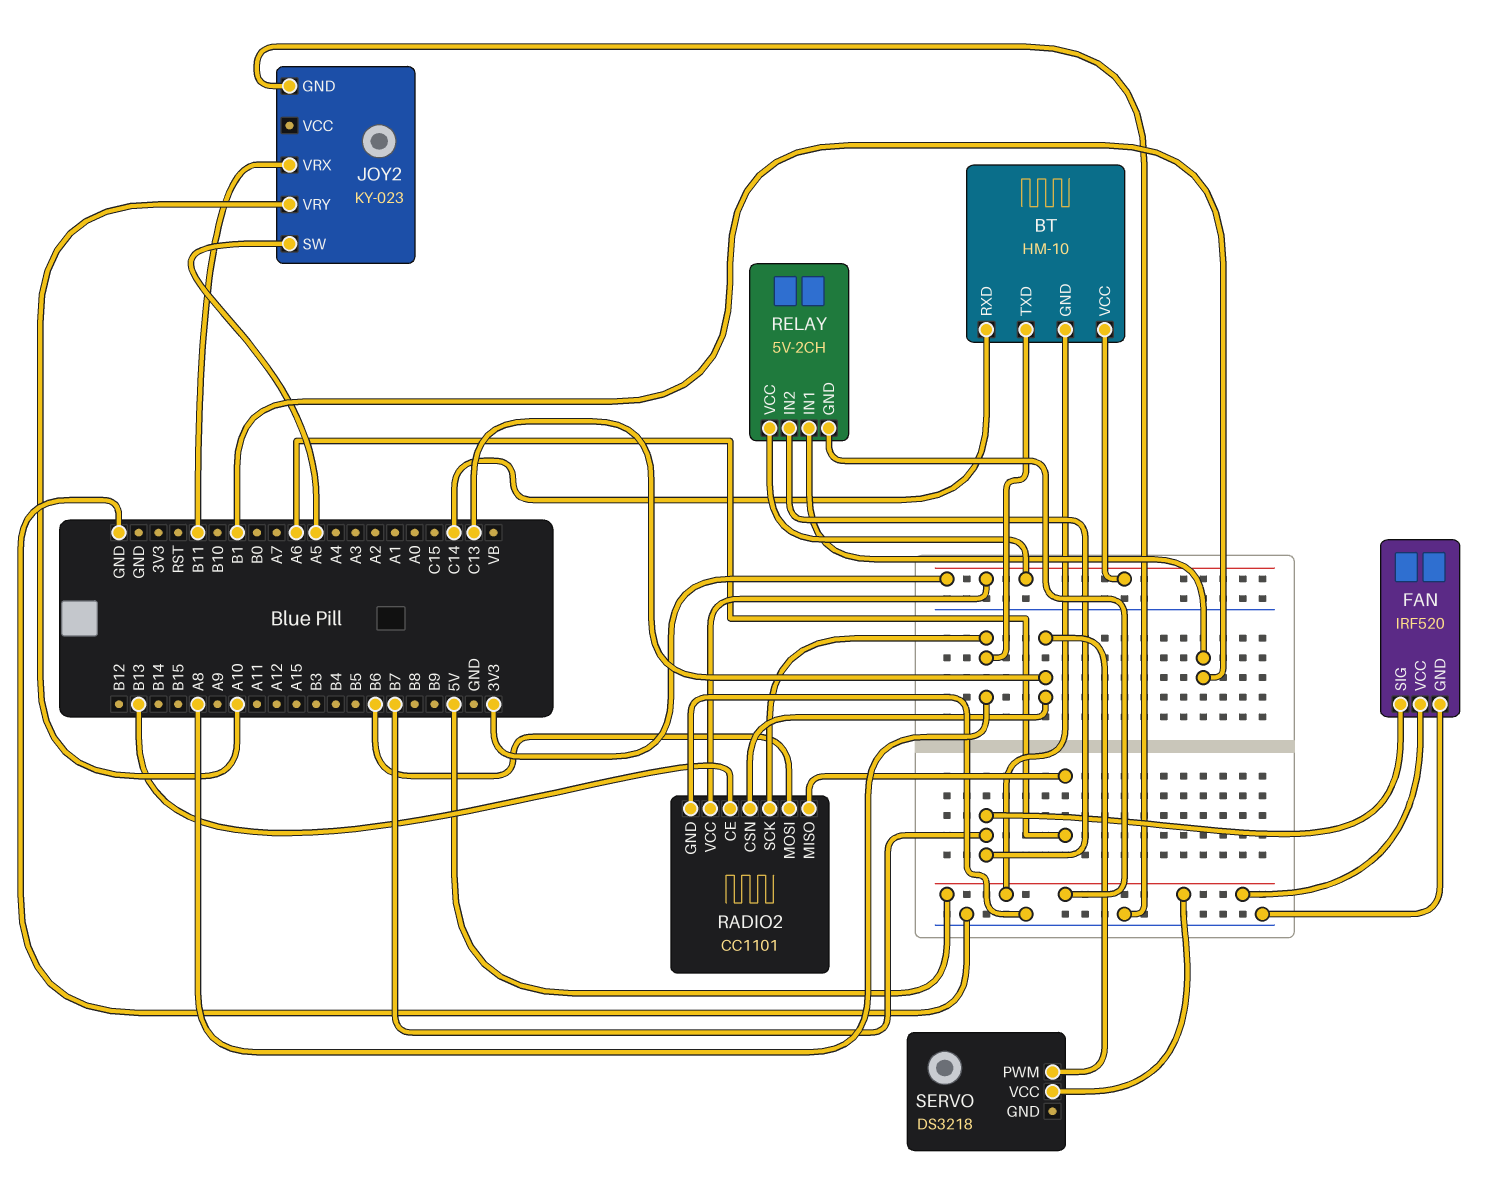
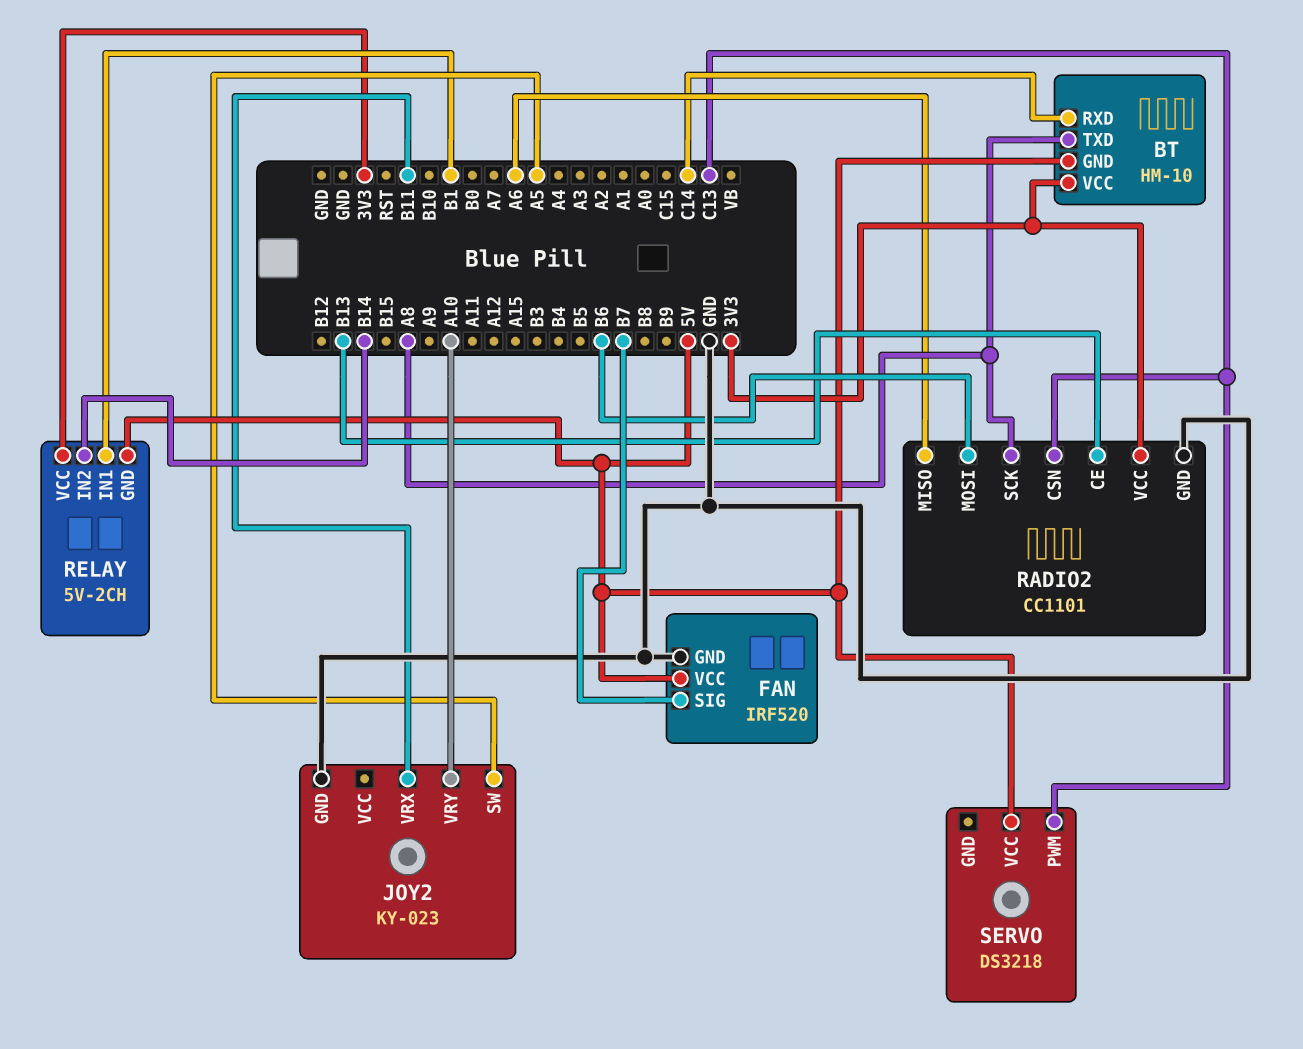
RELAY pin IN2: B7 -> B14

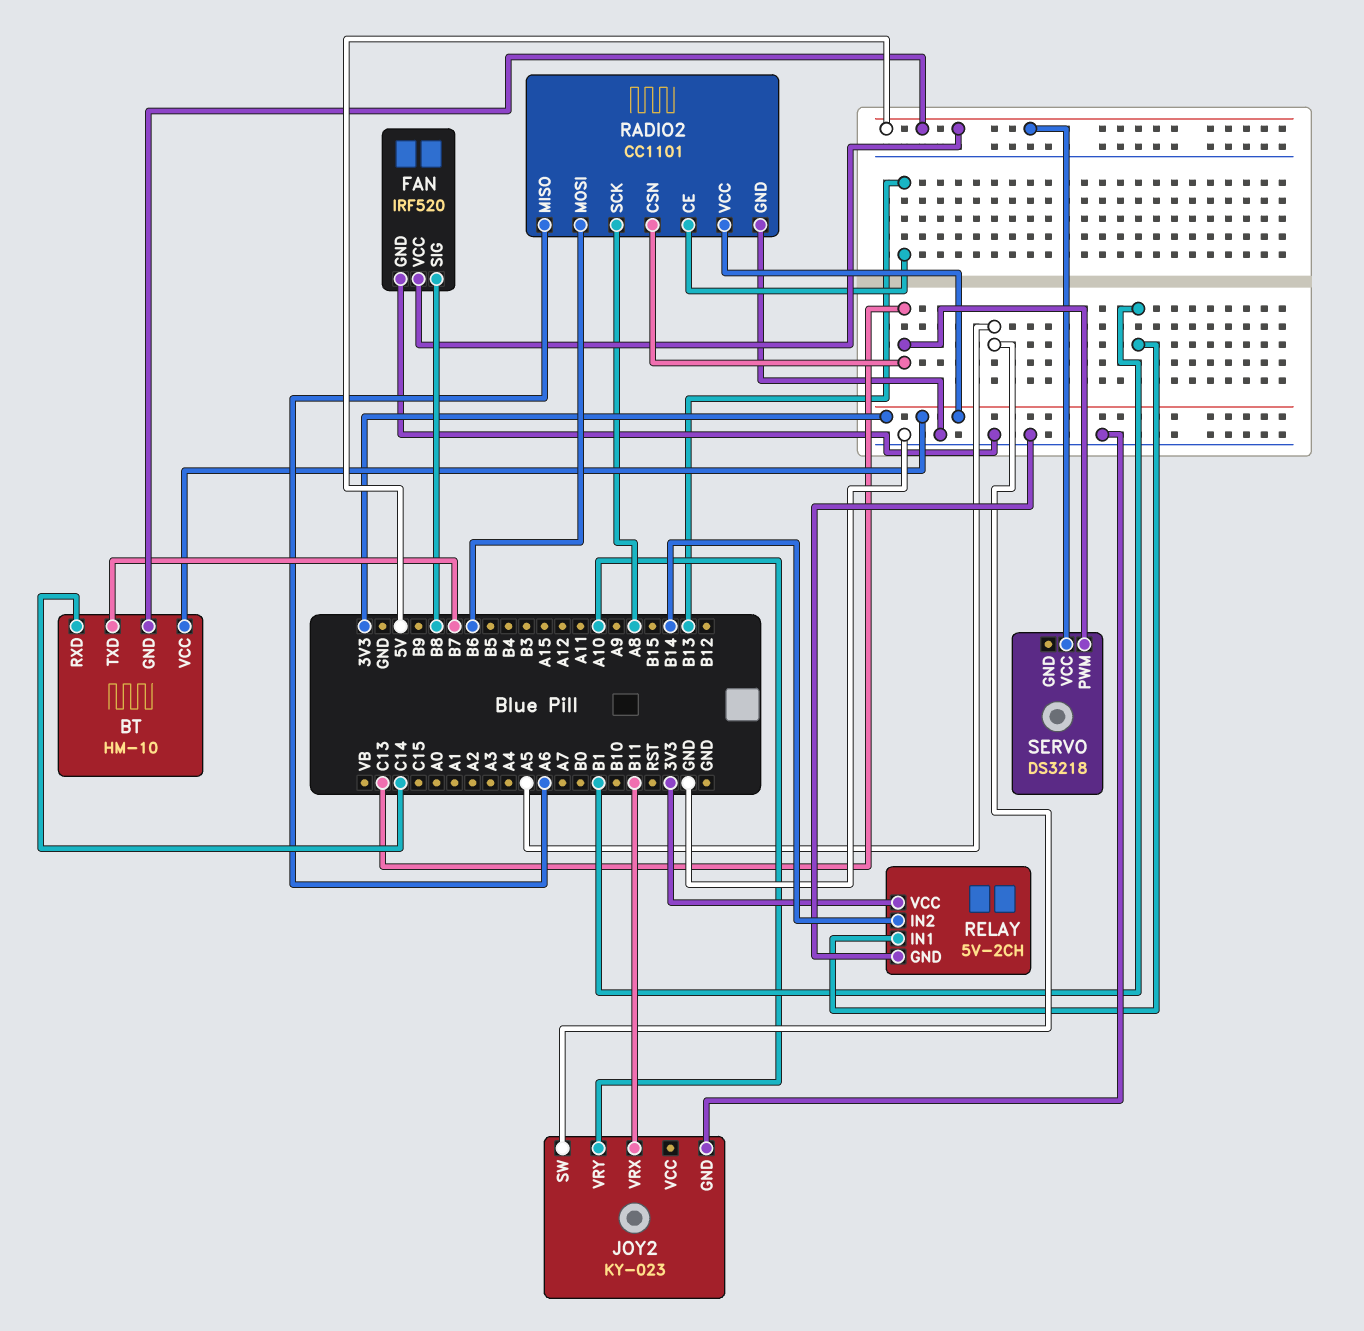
BT pin TXD: A8 -> B7
FAN pin SIG: B7 -> B8
RELAY pin GND: 5V -> GND

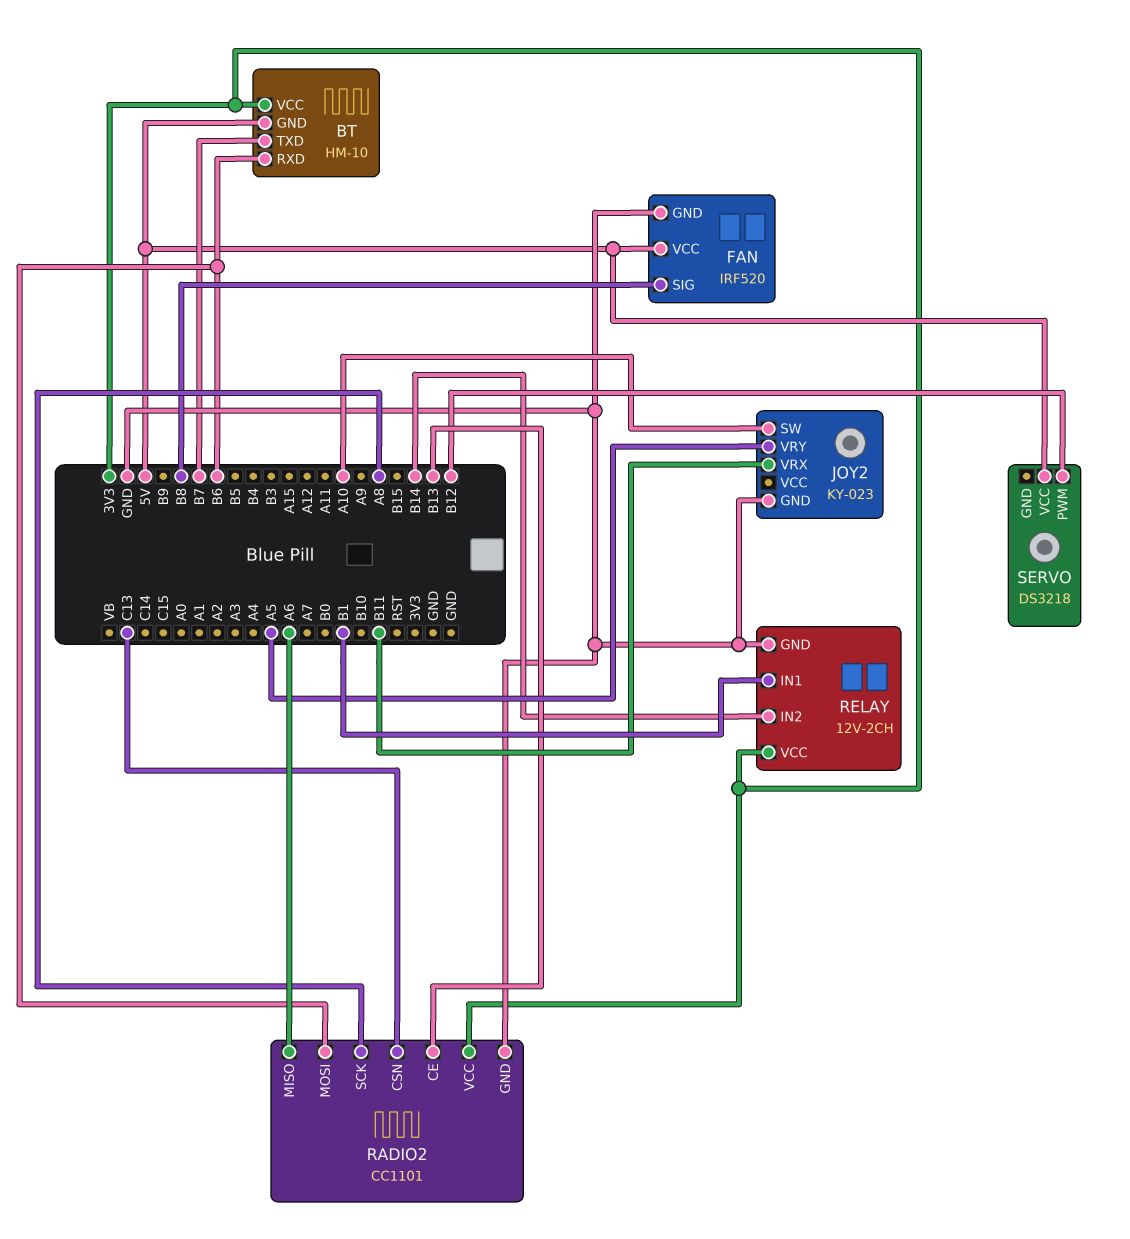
BT pin RXD: C14 -> B6
JOY2 pin SW: A5 -> A10
JOY2 pin VRY: A10 -> A5
RELAY: 5V-2CH -> 12V-2CH
SERVO pin PWM: C13 -> B12

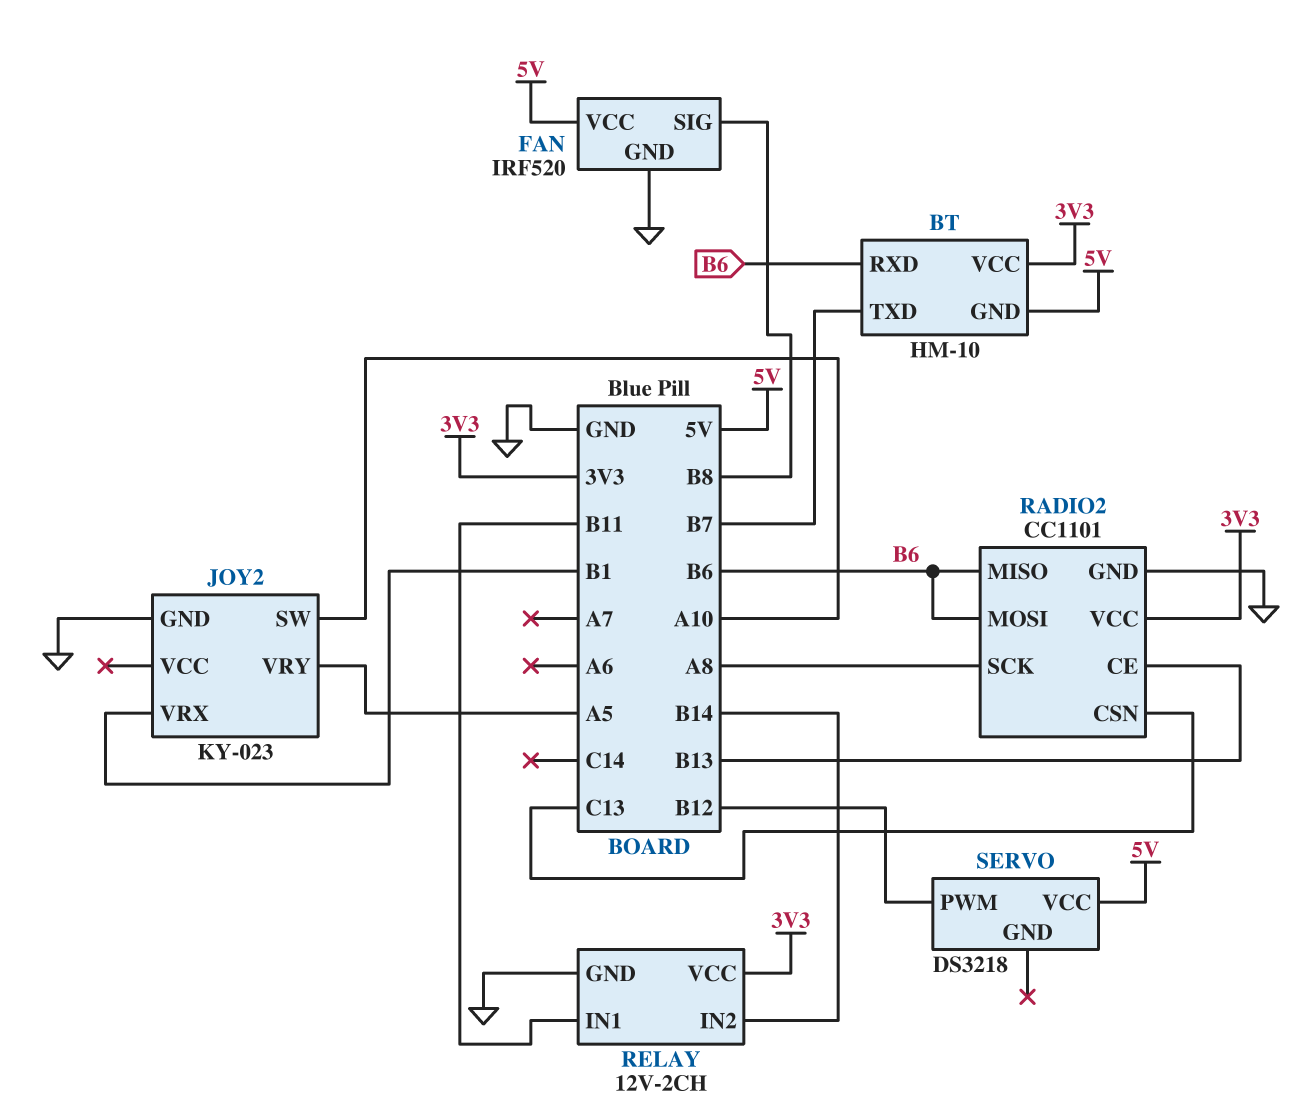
JOY2 pin VRX: B11 -> B1
RADIO2 pin MISO: A6 -> B6
RELAY pin IN1: B1 -> B11

